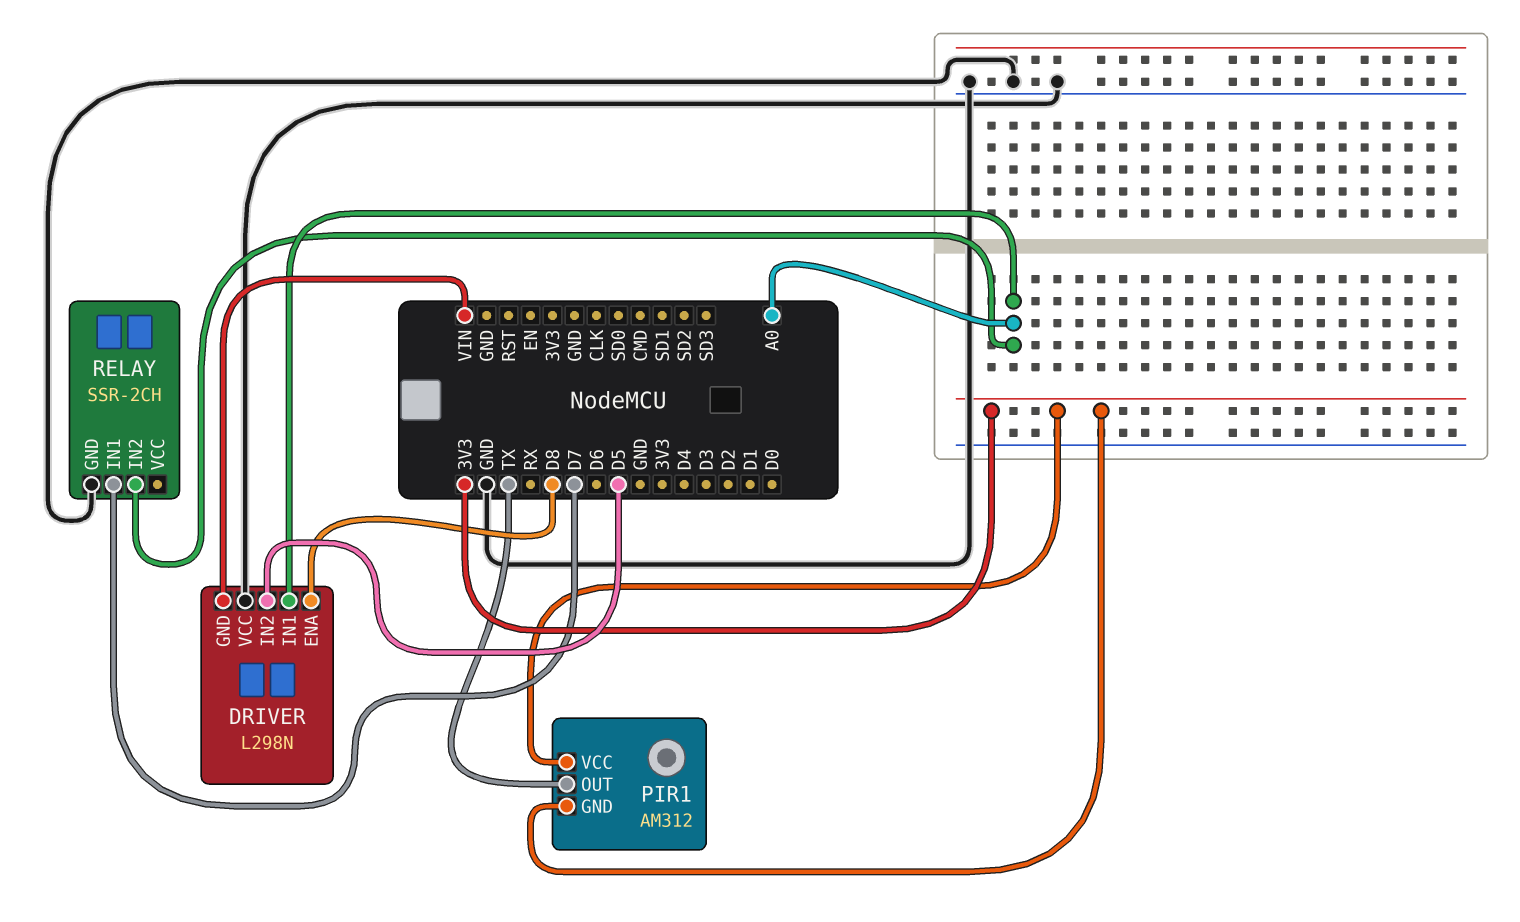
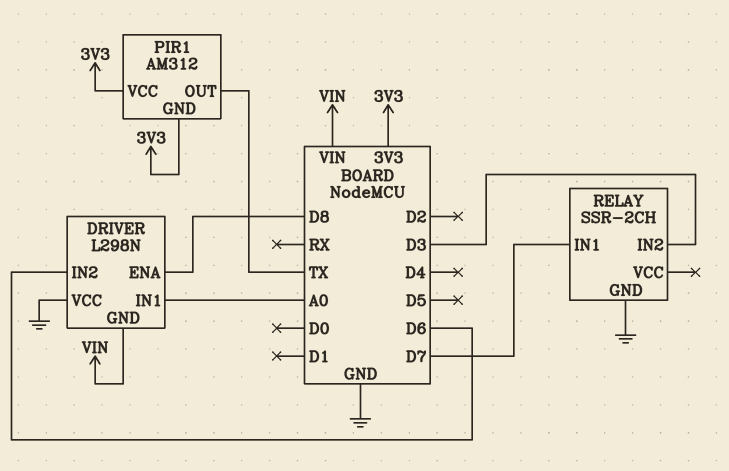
DRIVER pin IN2: D5 -> D6
RELAY pin IN2: A0 -> D3

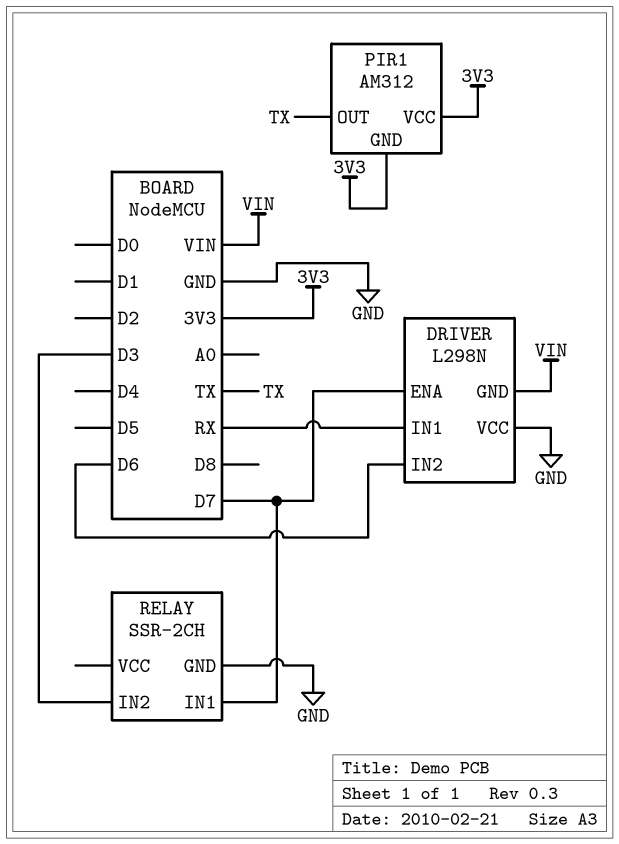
DRIVER pin ENA: D8 -> D7
DRIVER pin IN1: A0 -> RX

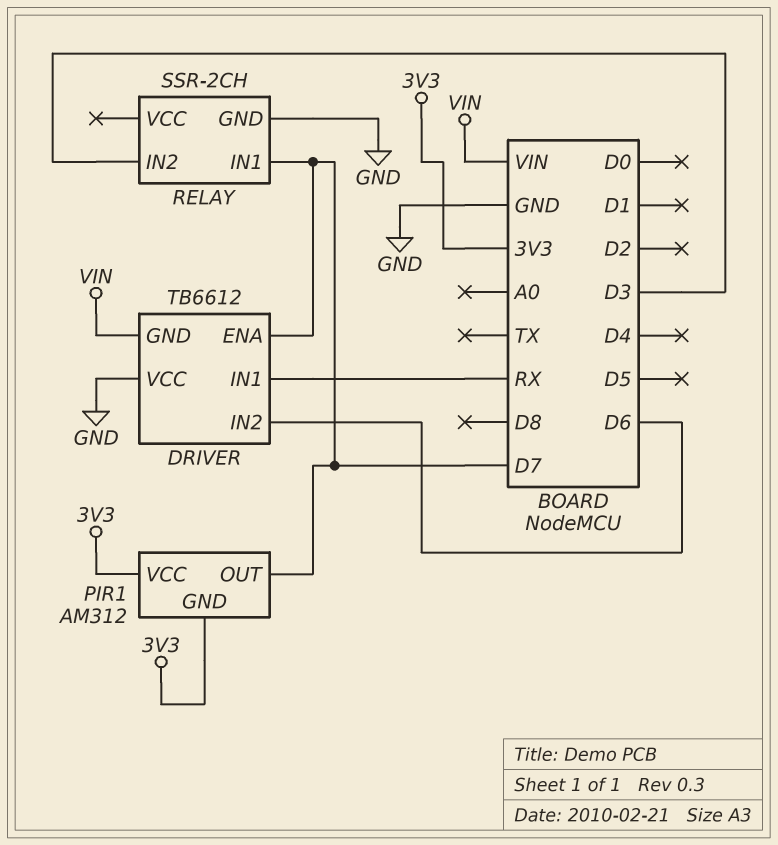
DRIVER: L298N -> TB6612
PIR1 pin OUT: TX -> D7

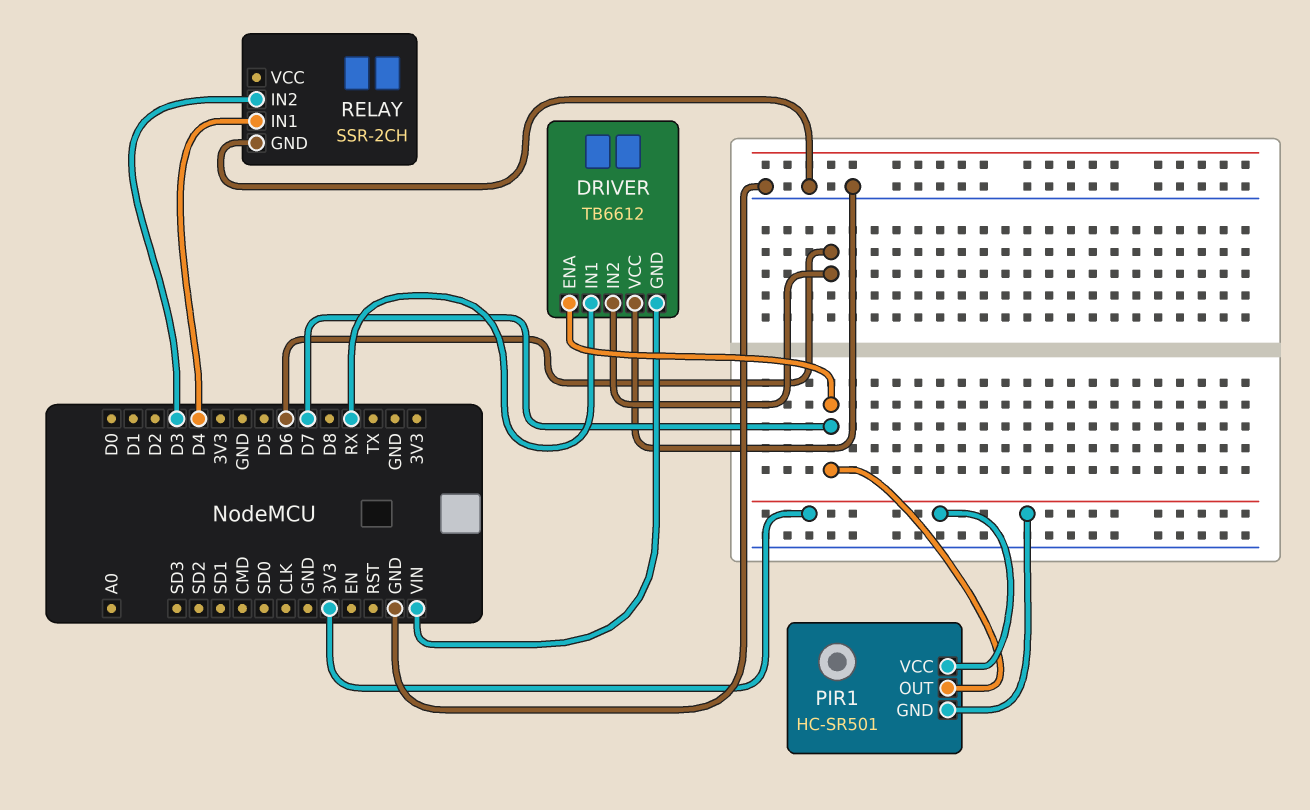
PIR1: AM312 -> HC-SR501
RELAY pin IN1: D7 -> D4

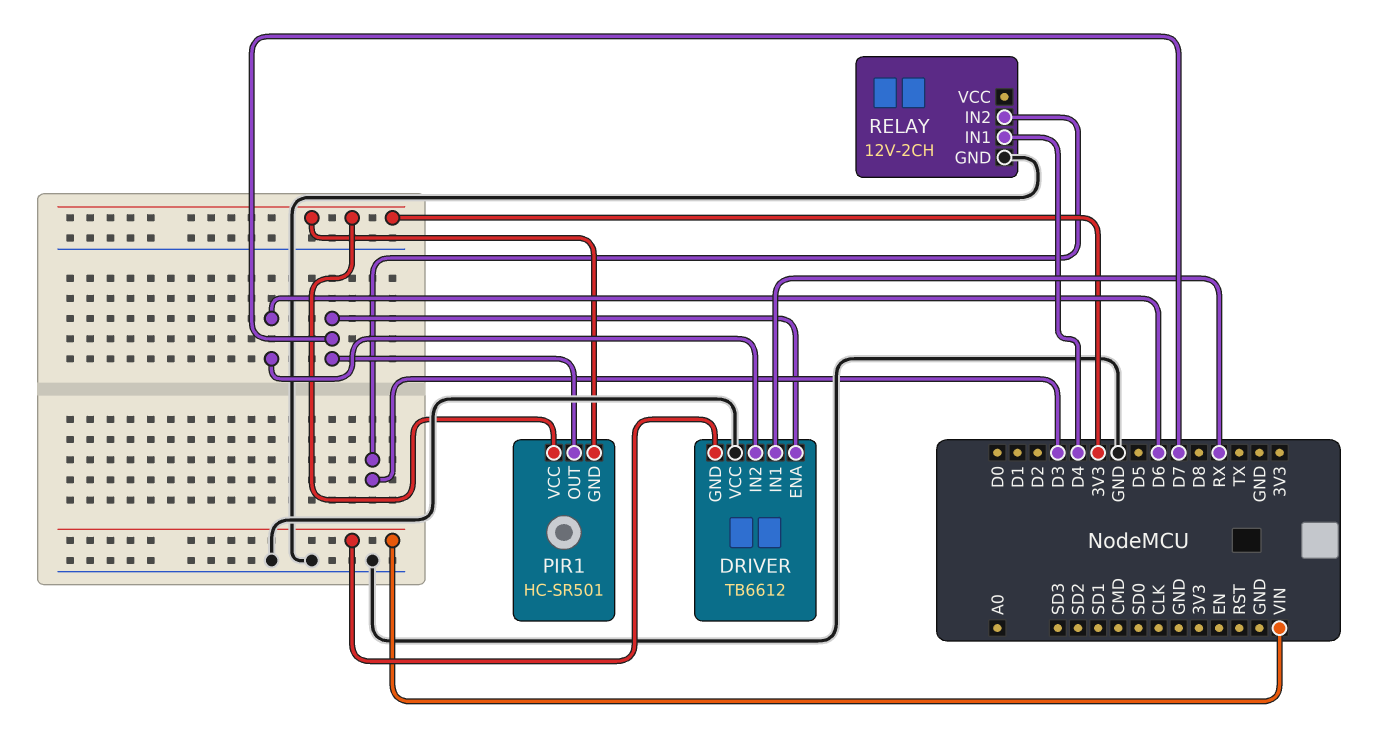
RELAY: SSR-2CH -> 12V-2CH

